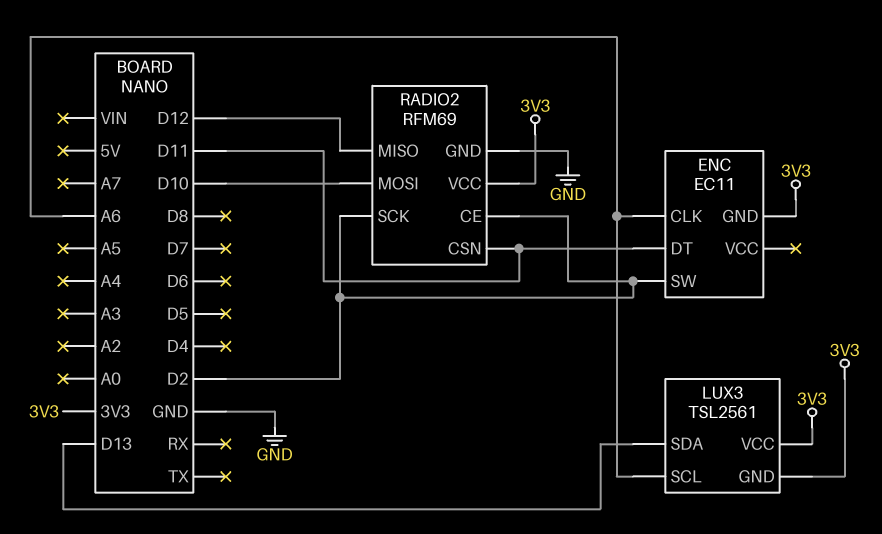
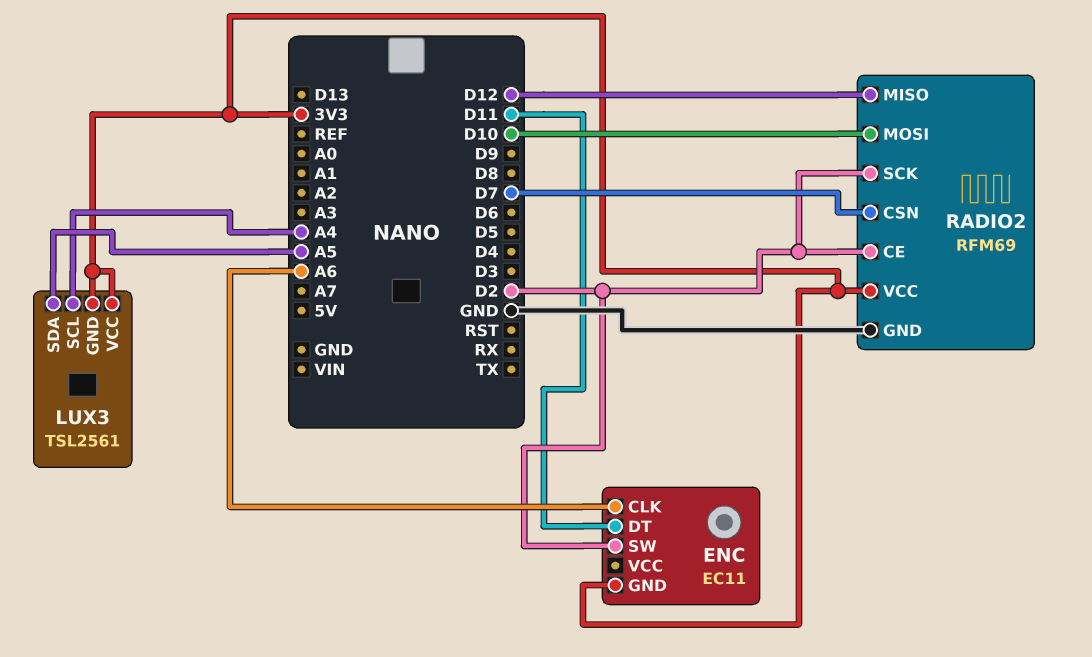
LUX3 pin SCL: A6 -> A4
LUX3 pin SDA: D13 -> A5
RADIO2 pin CSN: D11 -> D7

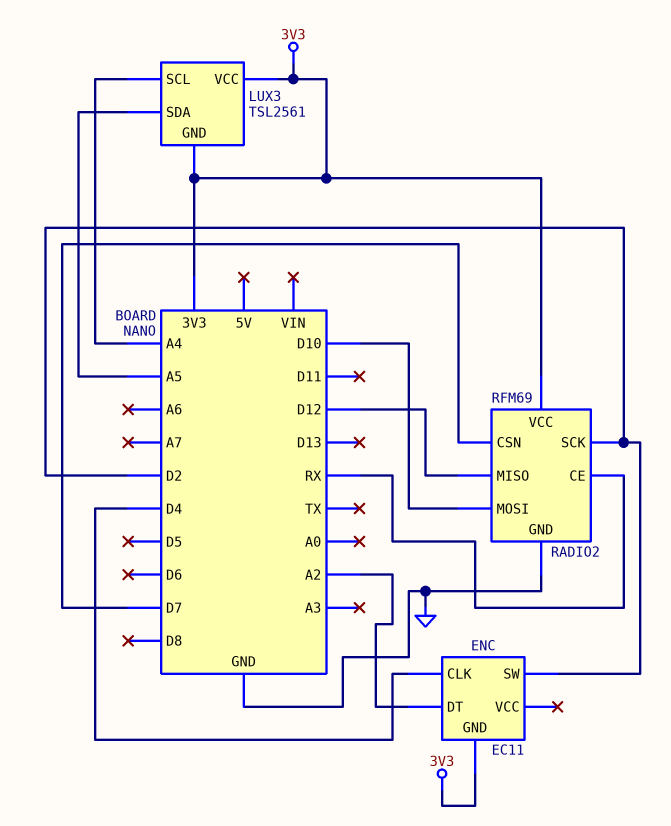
ENC pin CLK: A6 -> D4
ENC pin DT: D11 -> A2
RADIO2 pin CE: D2 -> RX

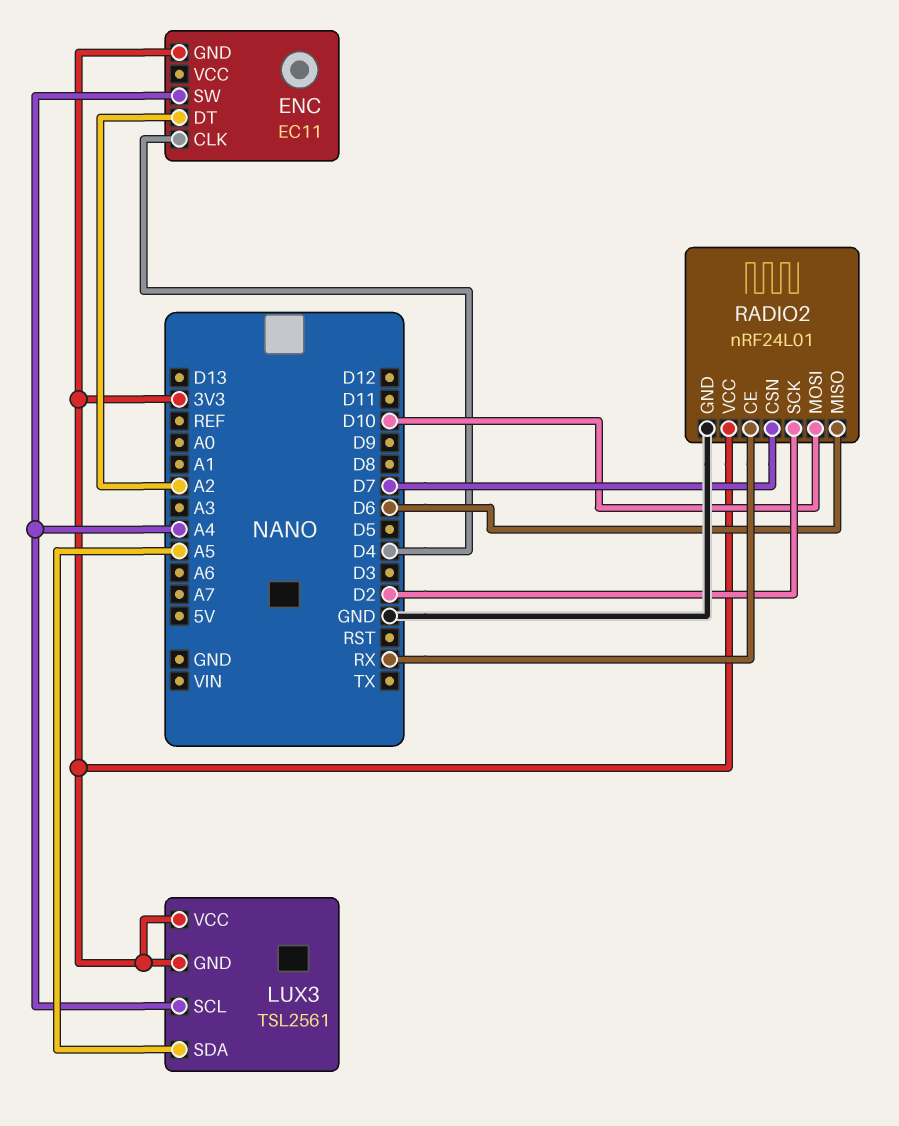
ENC pin SW: D2 -> A4
RADIO2: RFM69 -> nRF24L01
RADIO2 pin MISO: D12 -> D6

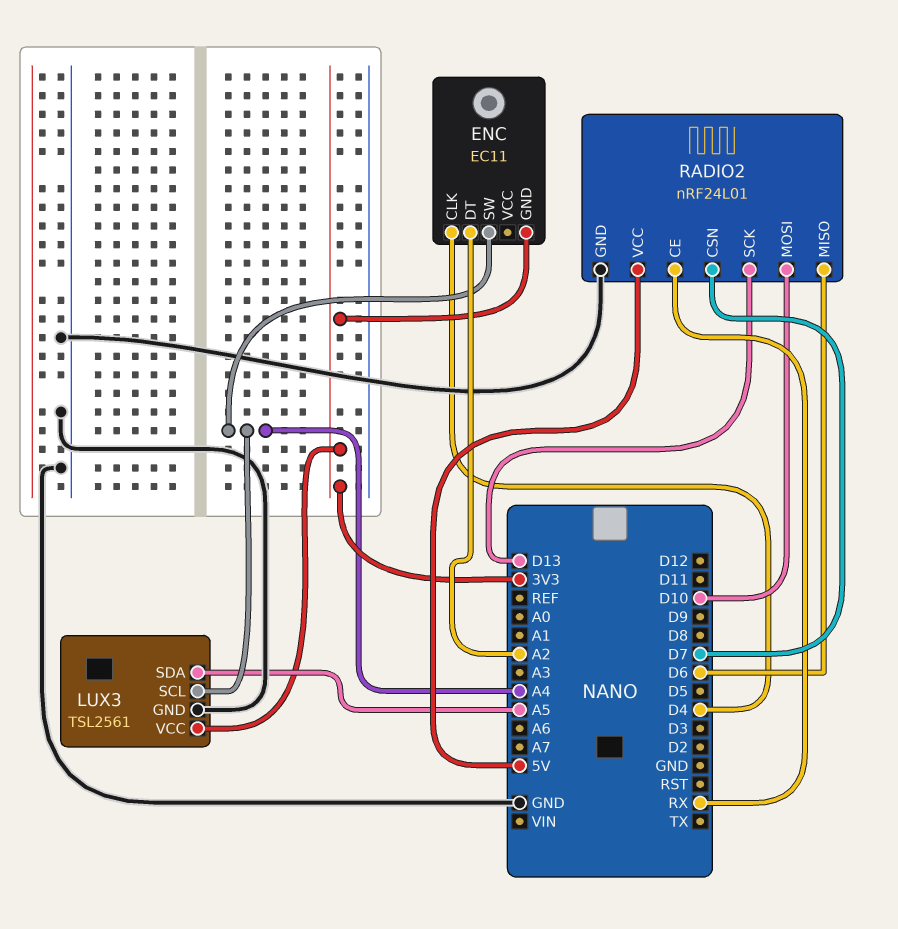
LUX3 pin GND: 3V3 -> GND
RADIO2 pin SCK: D2 -> D13
RADIO2 pin VCC: 3V3 -> 5V

